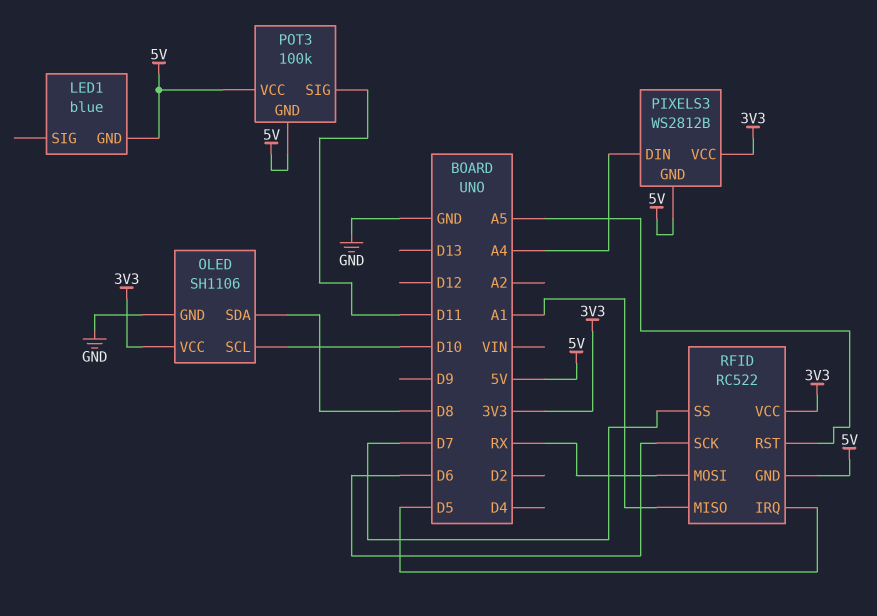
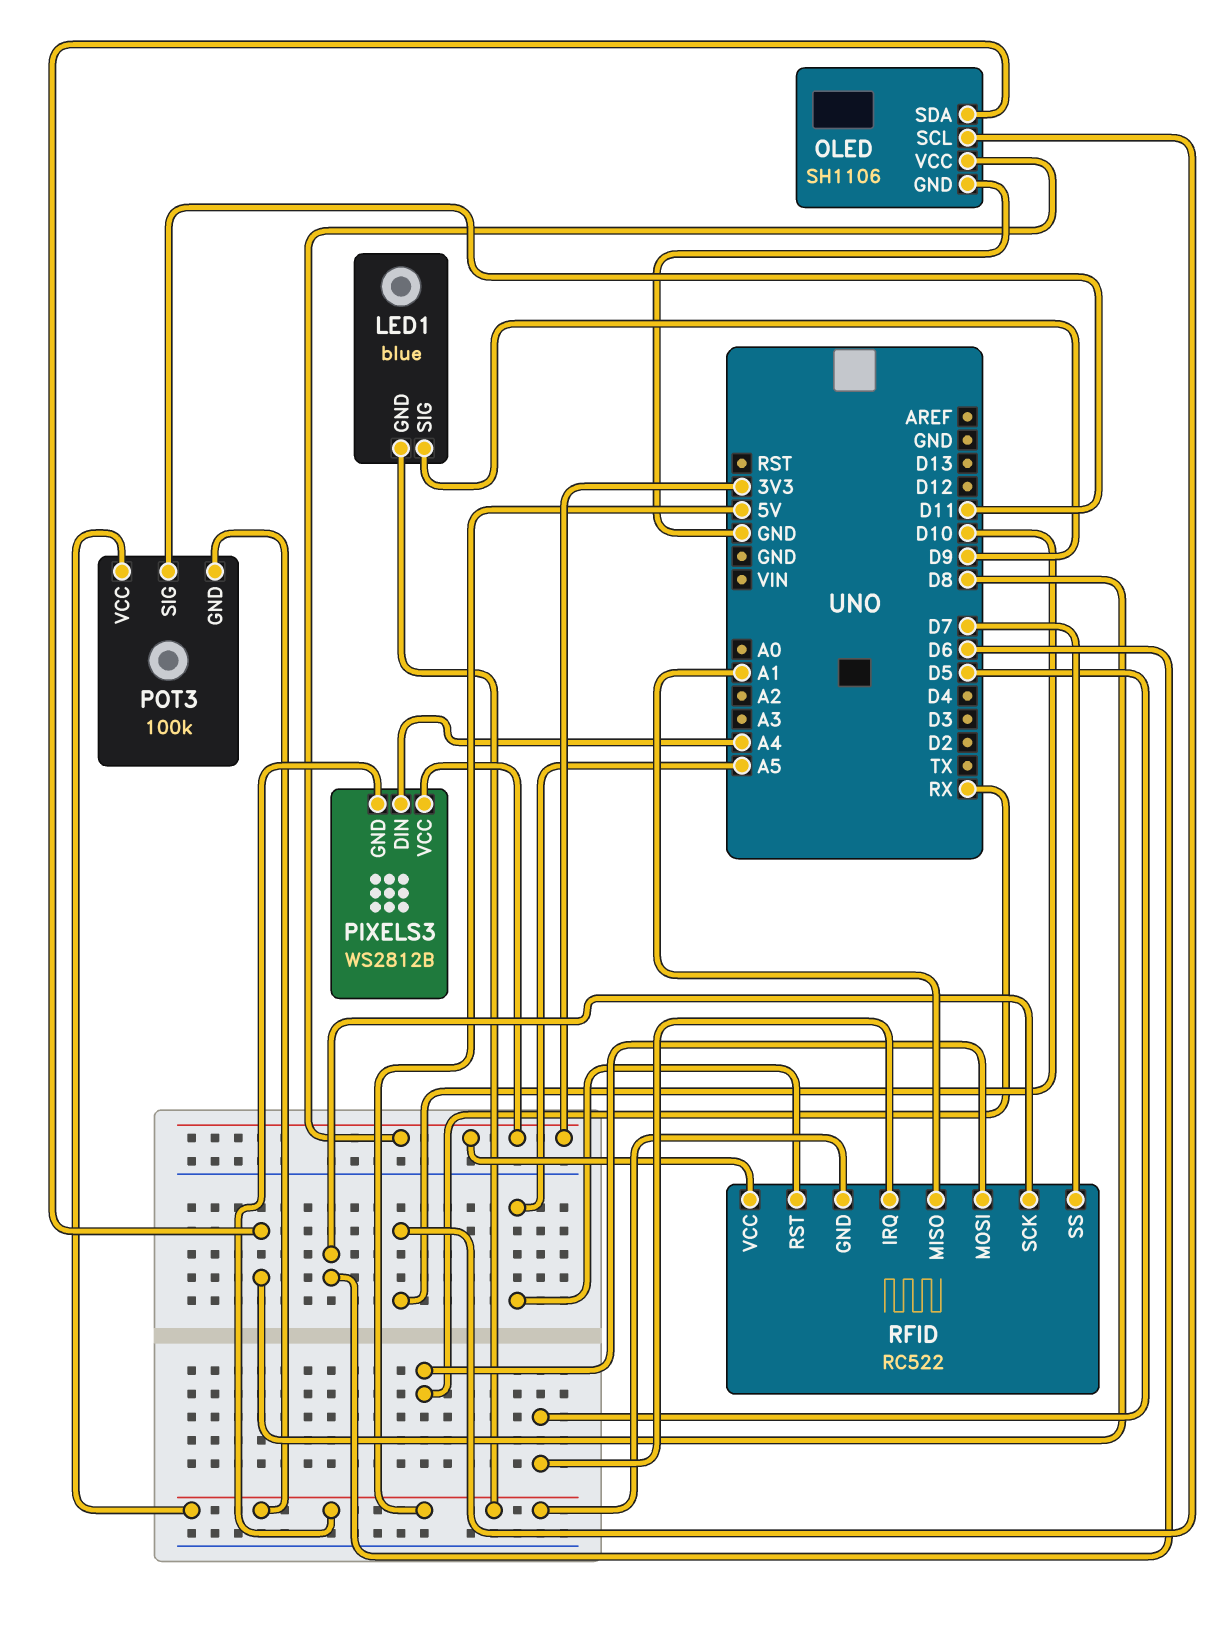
LED1 pin SIG: none -> D9

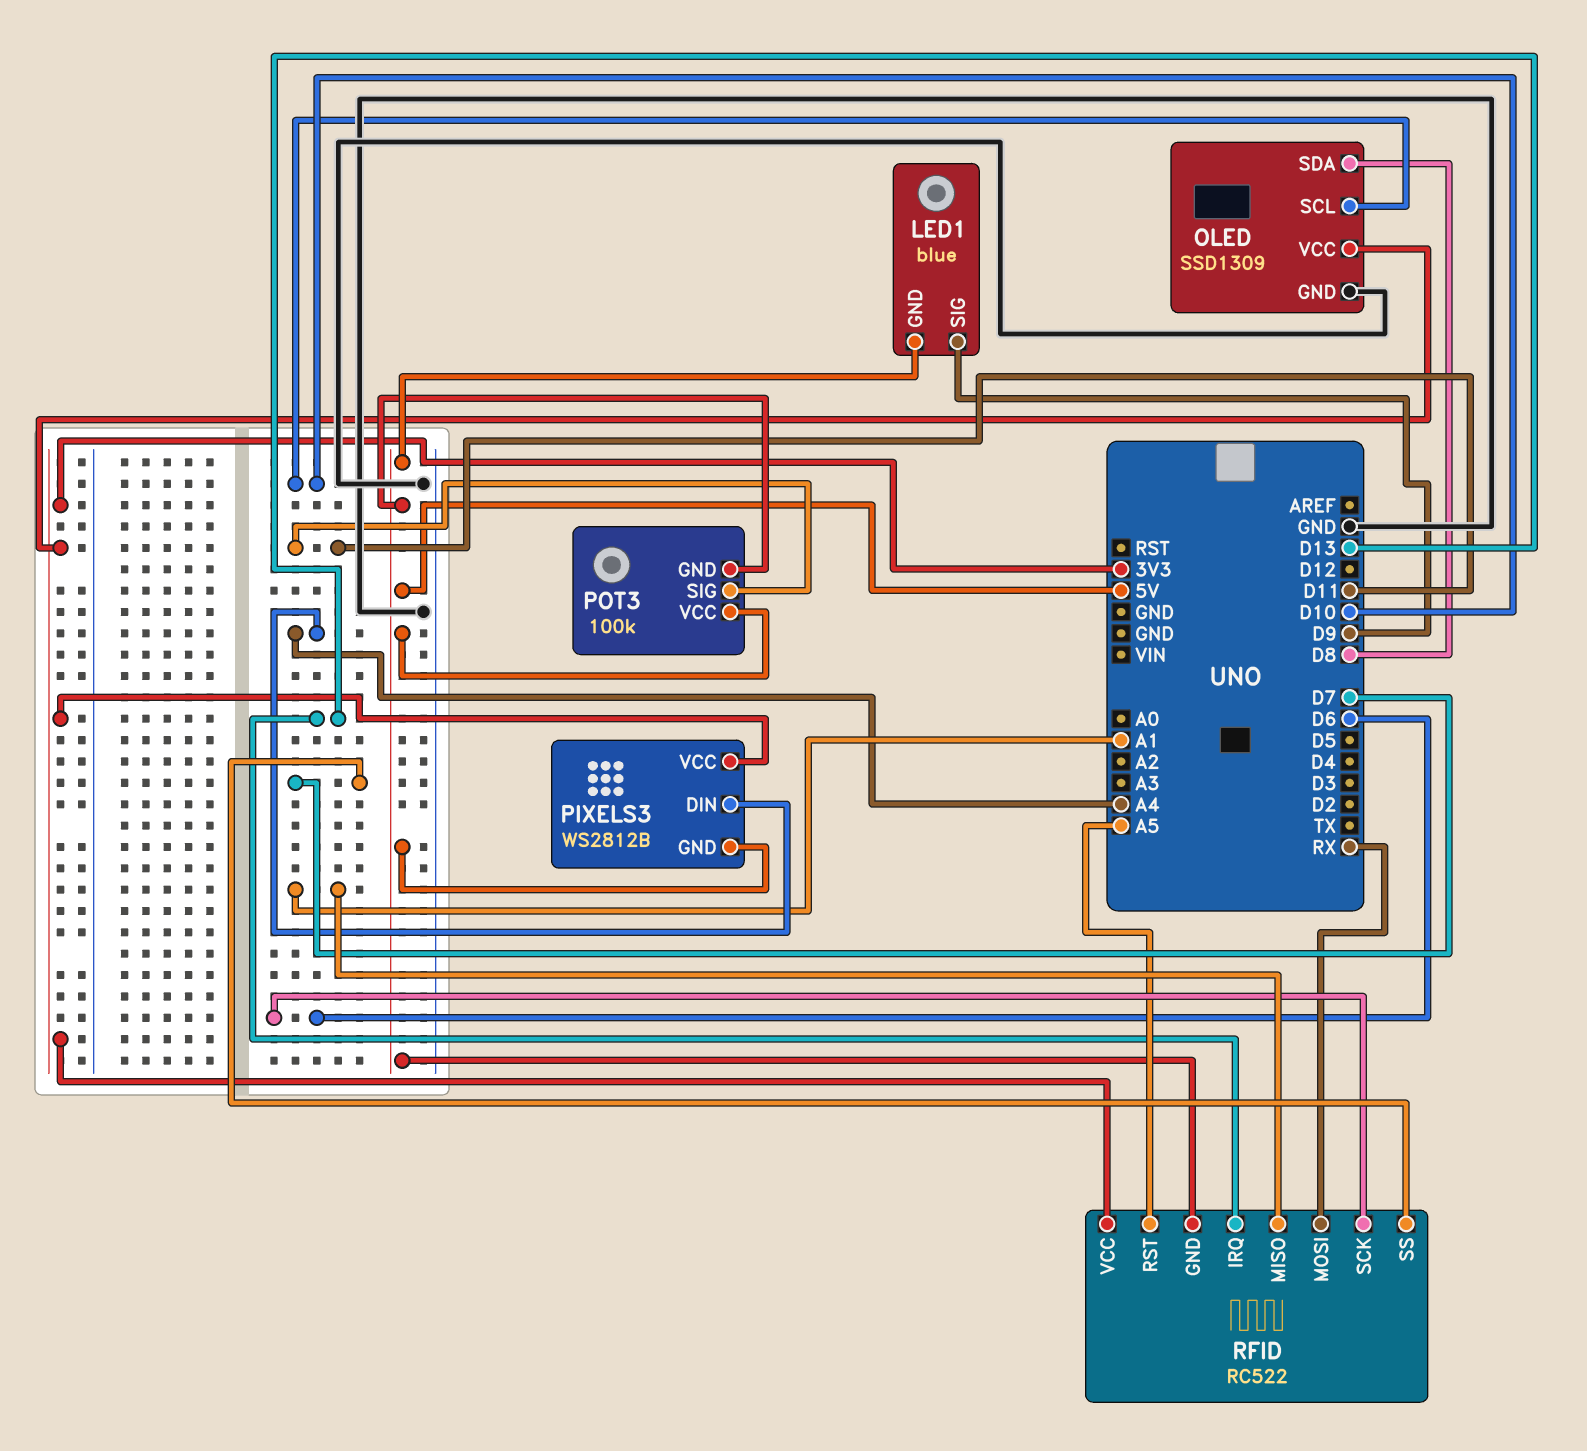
OLED: SH1106 -> SSD1309
RFID pin IRQ: D5 -> D13

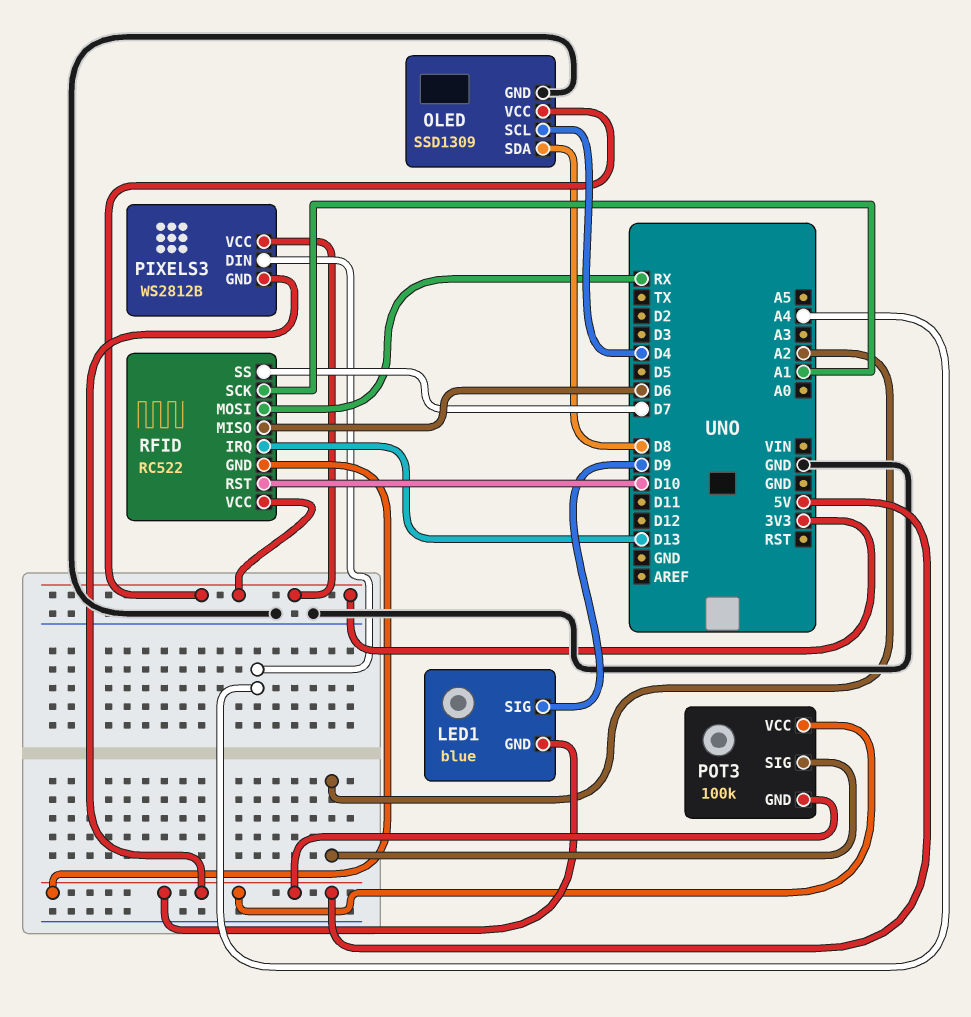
OLED pin SCL: D10 -> D4
POT3 pin SIG: D11 -> A2
RFID pin MISO: A1 -> D6
RFID pin RST: A5 -> D10
RFID pin SCK: D6 -> A1

